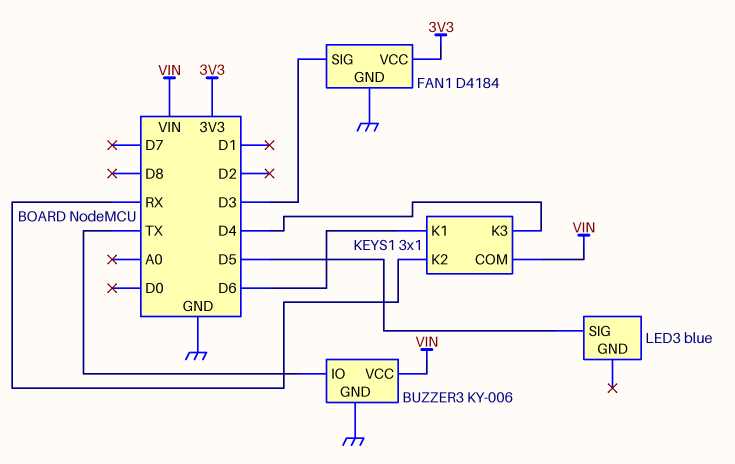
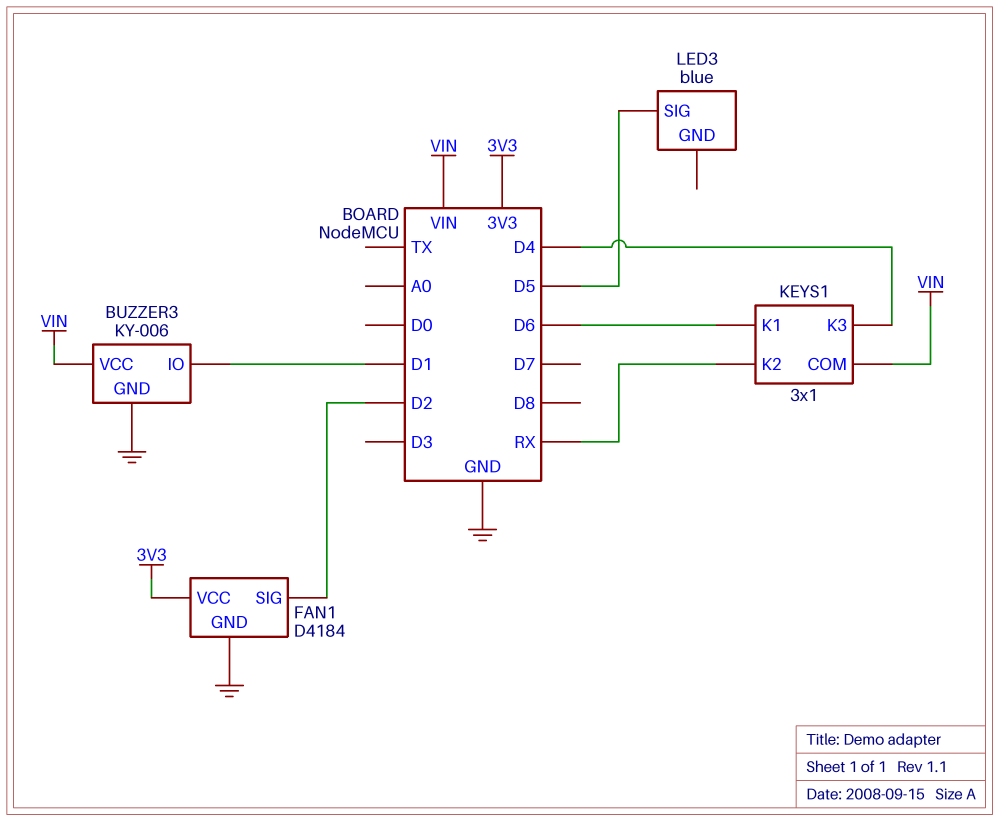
BUZZER3 pin IO: TX -> D1
FAN1 pin SIG: D3 -> D2

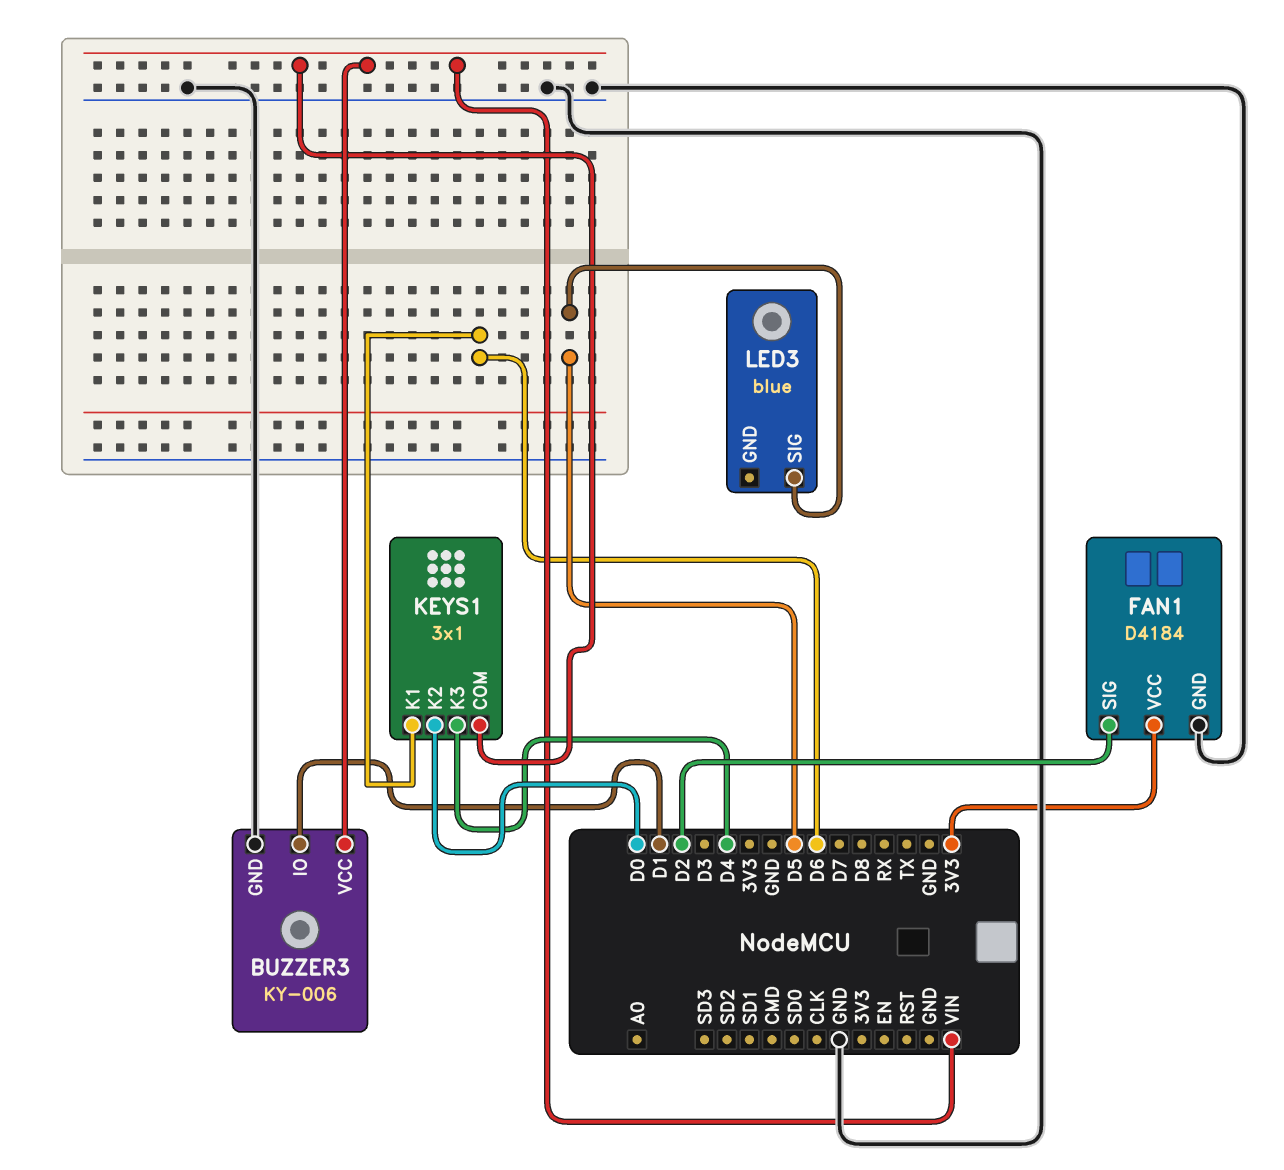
KEYS1 pin K2: RX -> D0

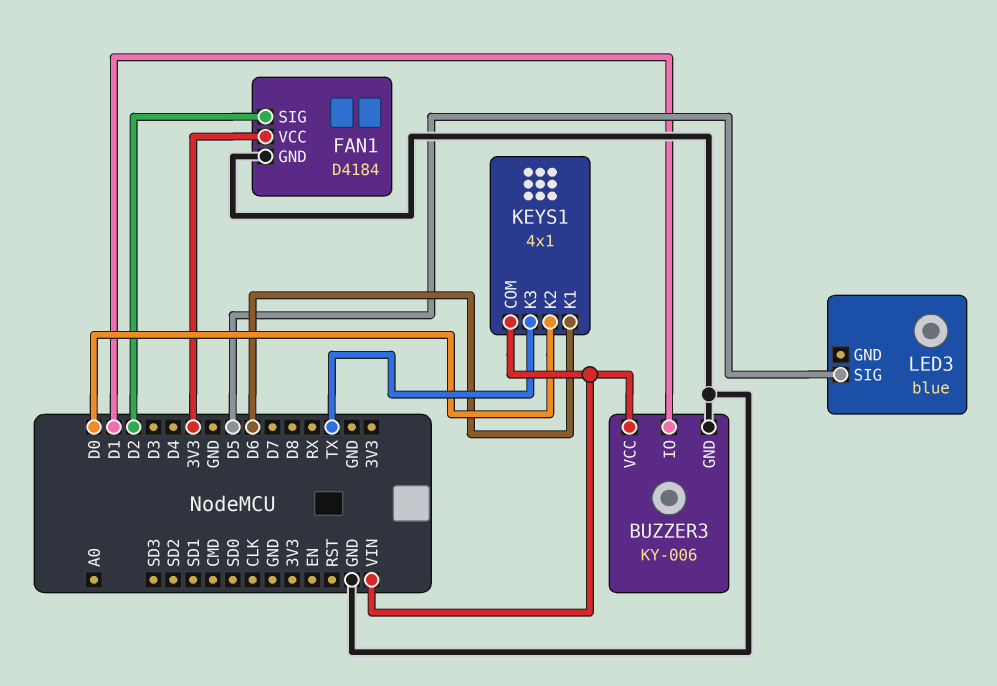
KEYS1: 3x1 -> 4x1
KEYS1 pin K3: D4 -> TX

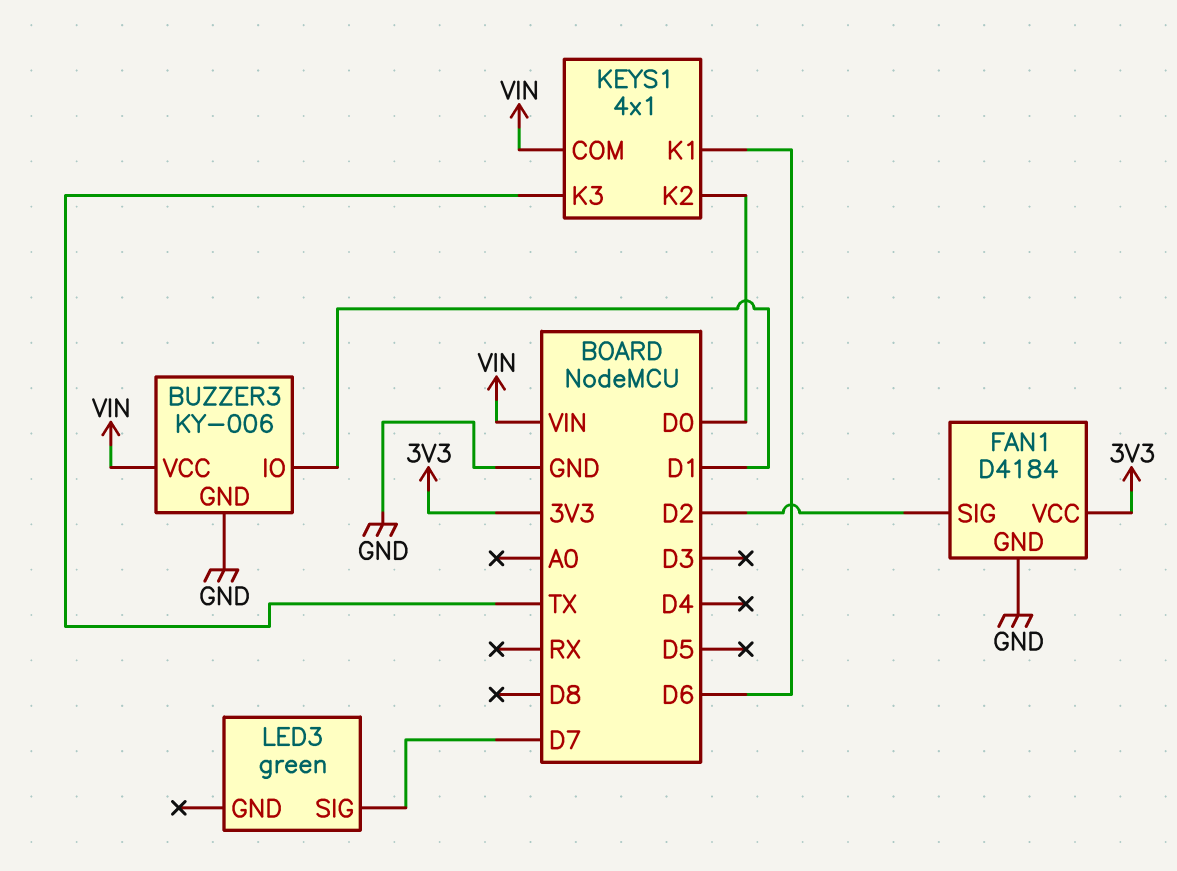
LED3: blue -> green
LED3 pin SIG: D5 -> D7

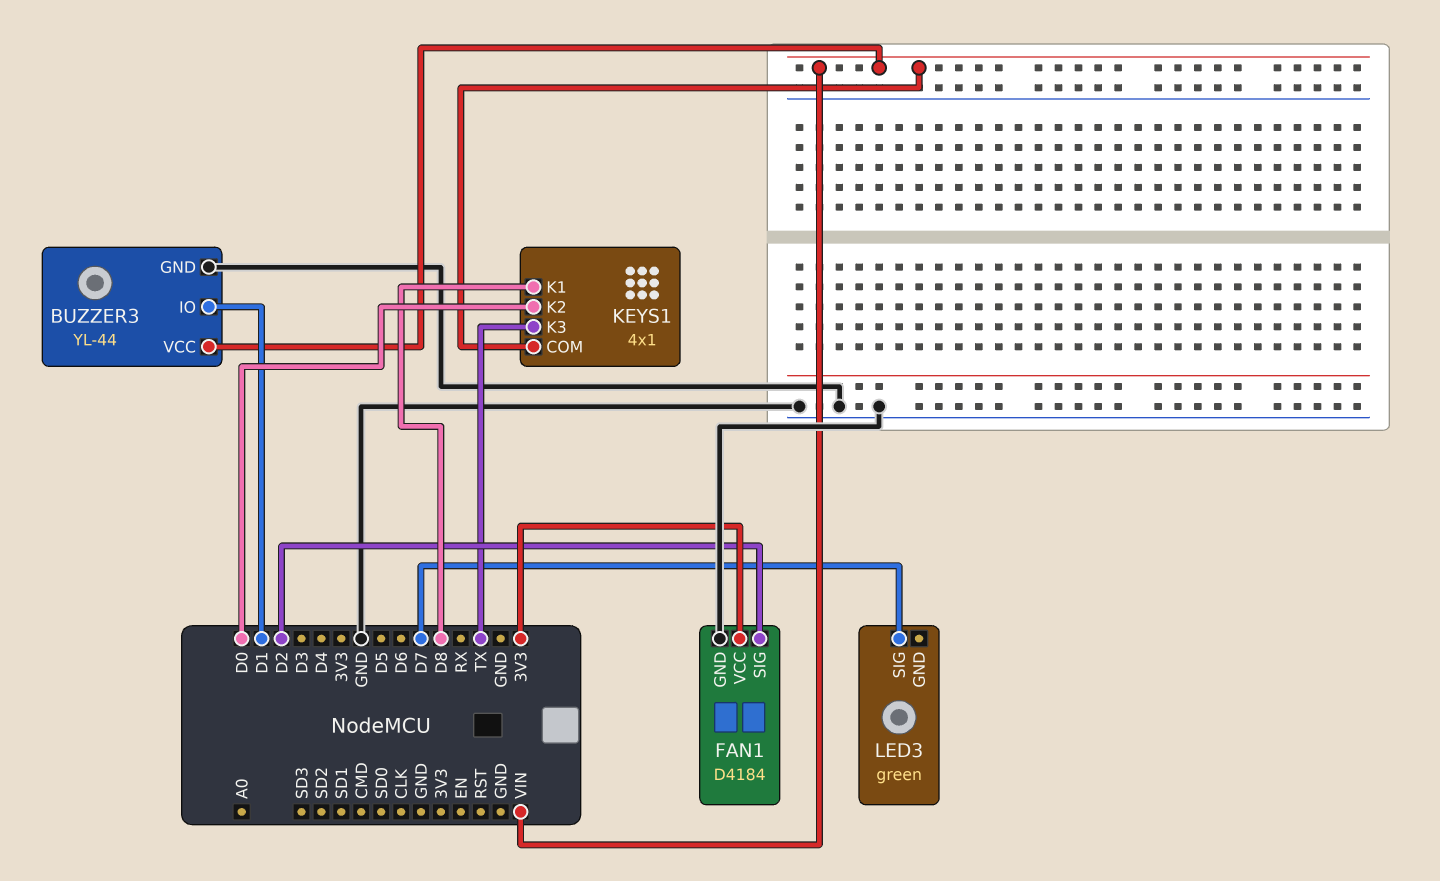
BUZZER3: KY-006 -> YL-44
KEYS1 pin K1: D6 -> D8

